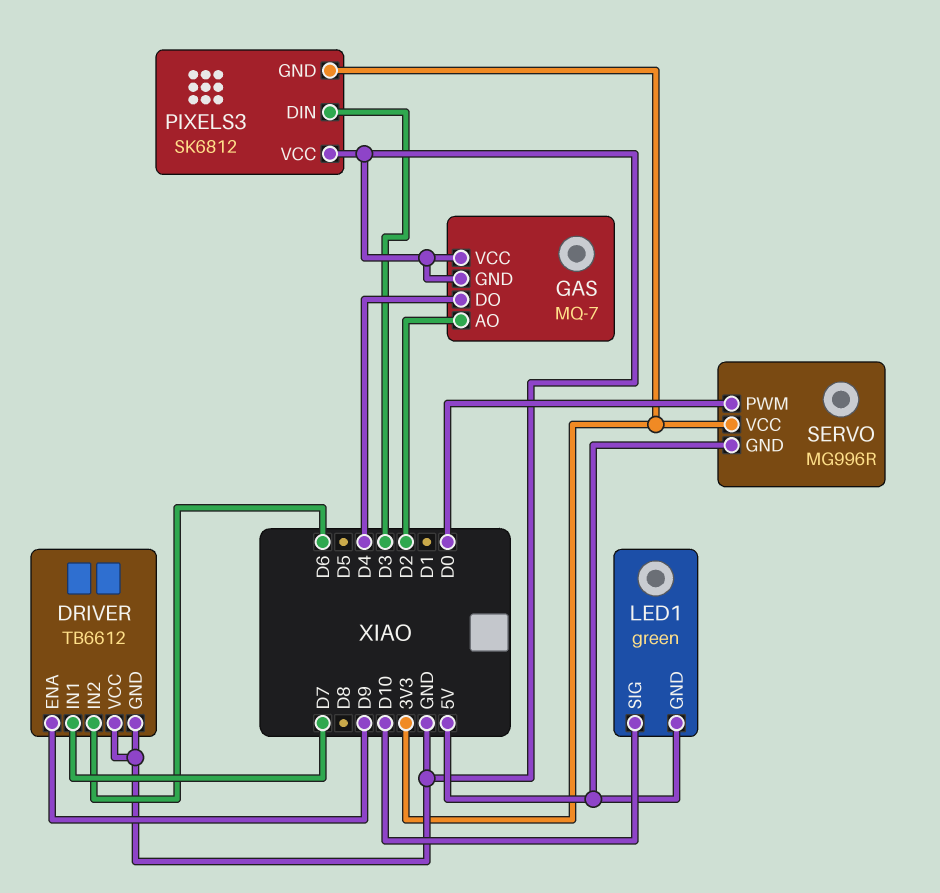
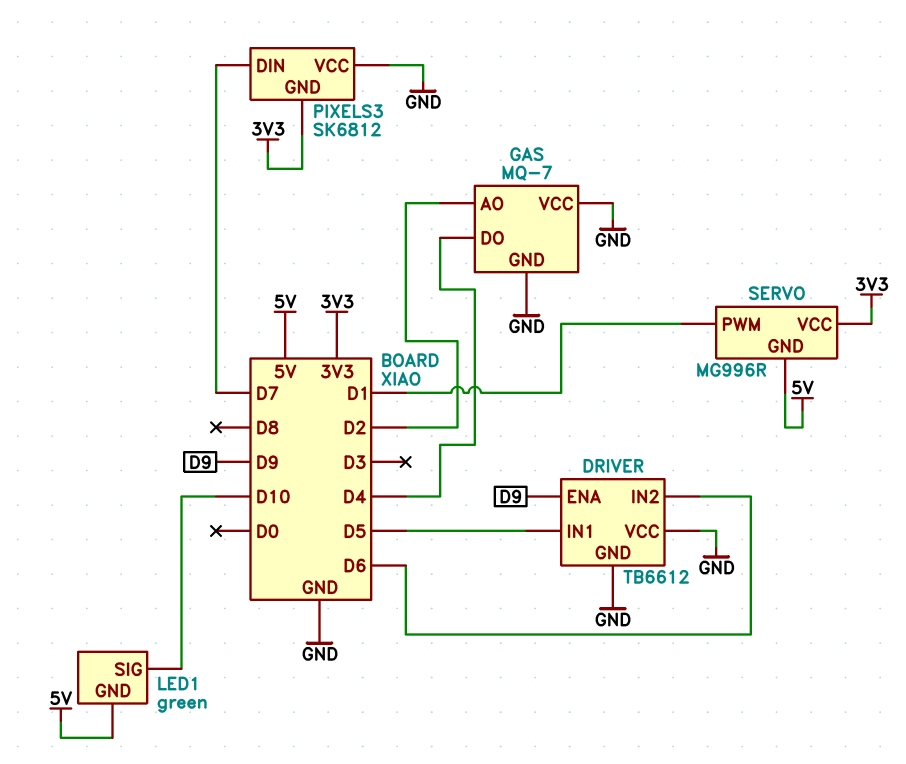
DRIVER pin IN1: D7 -> D5
PIXELS3 pin DIN: D3 -> D7
SERVO pin PWM: D0 -> D1

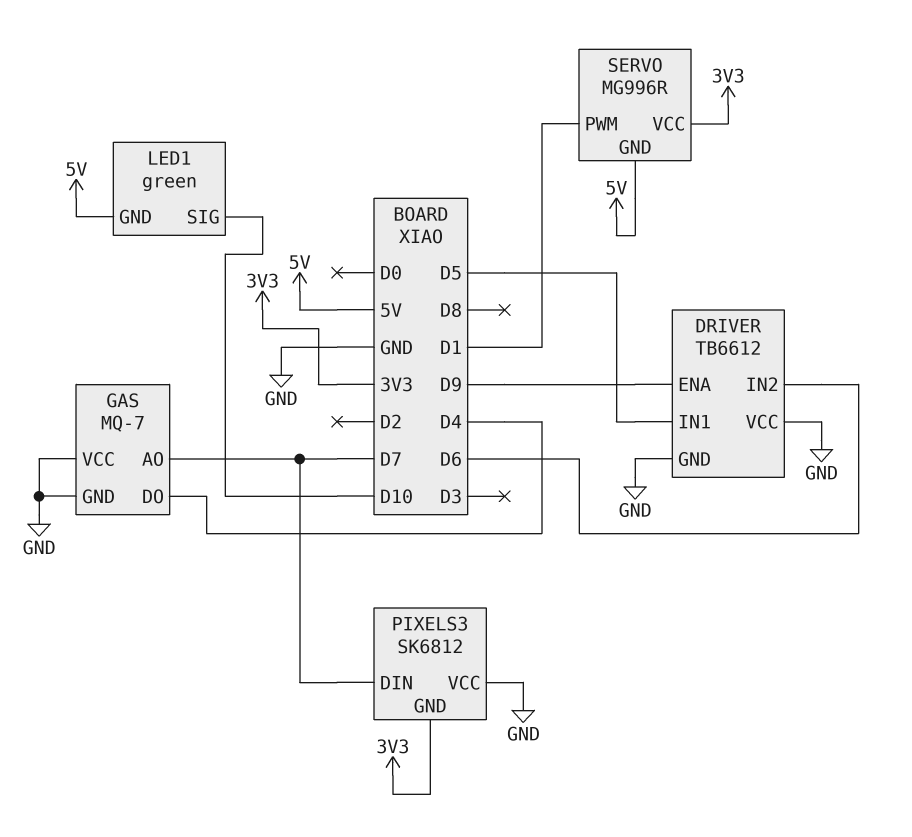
GAS pin AO: D2 -> D7

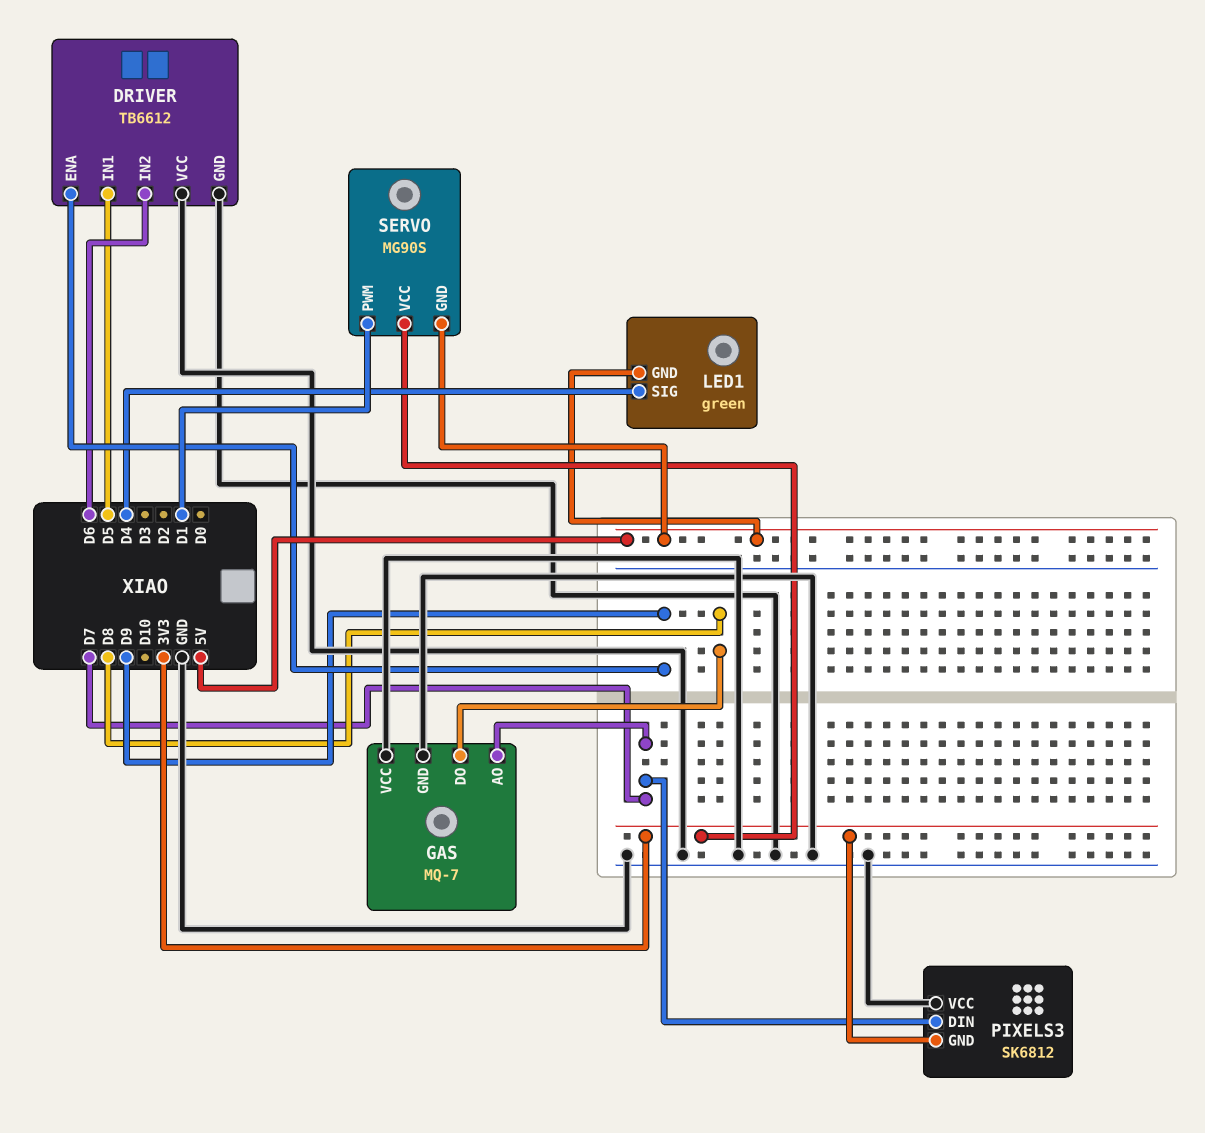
GAS pin DO: D4 -> D8
LED1 pin SIG: D10 -> D4
SERVO: MG996R -> MG90S

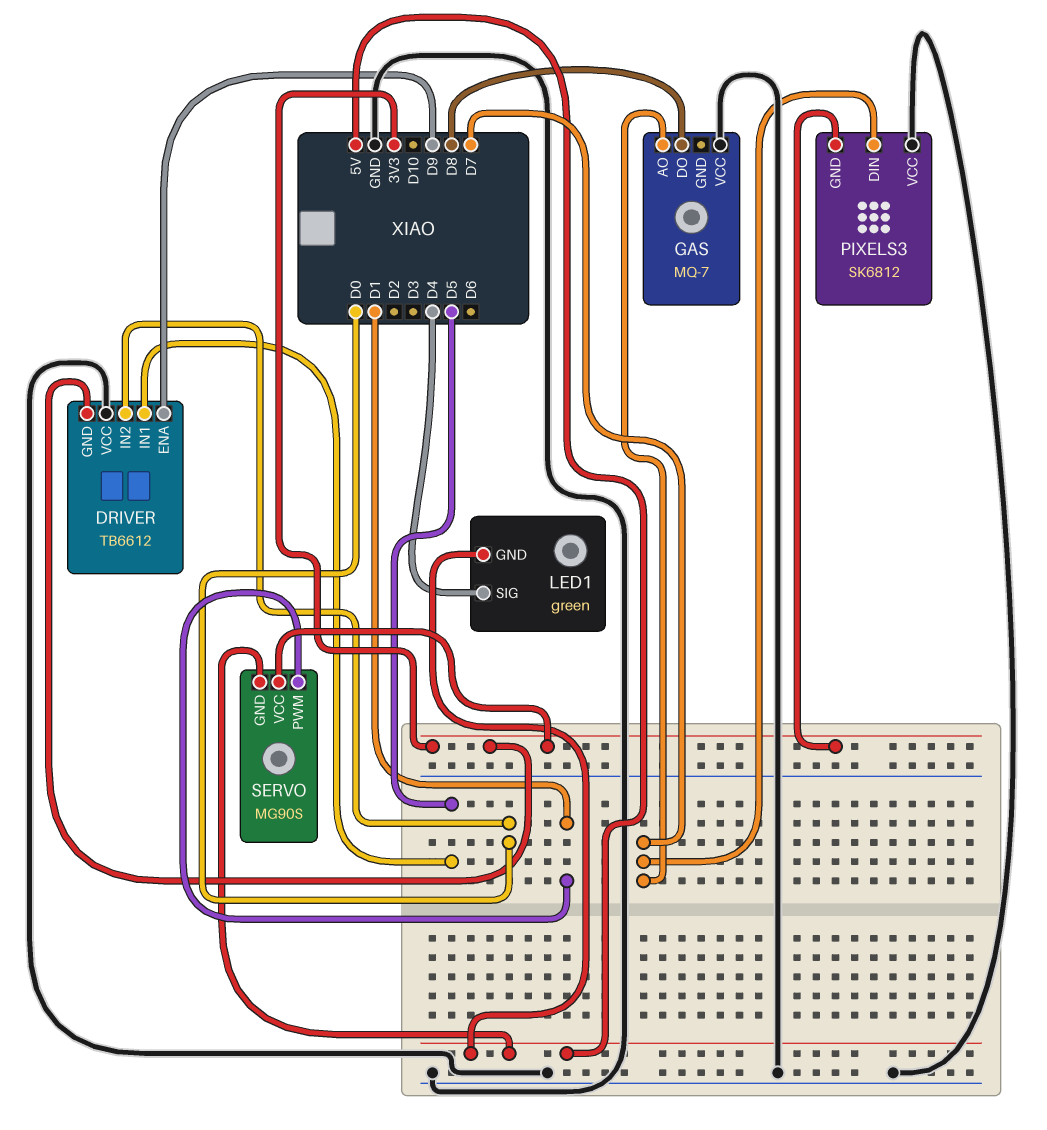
DRIVER pin GND: GND -> 3V3
DRIVER pin IN2: D6 -> D0
GAS pin GND: GND -> none

